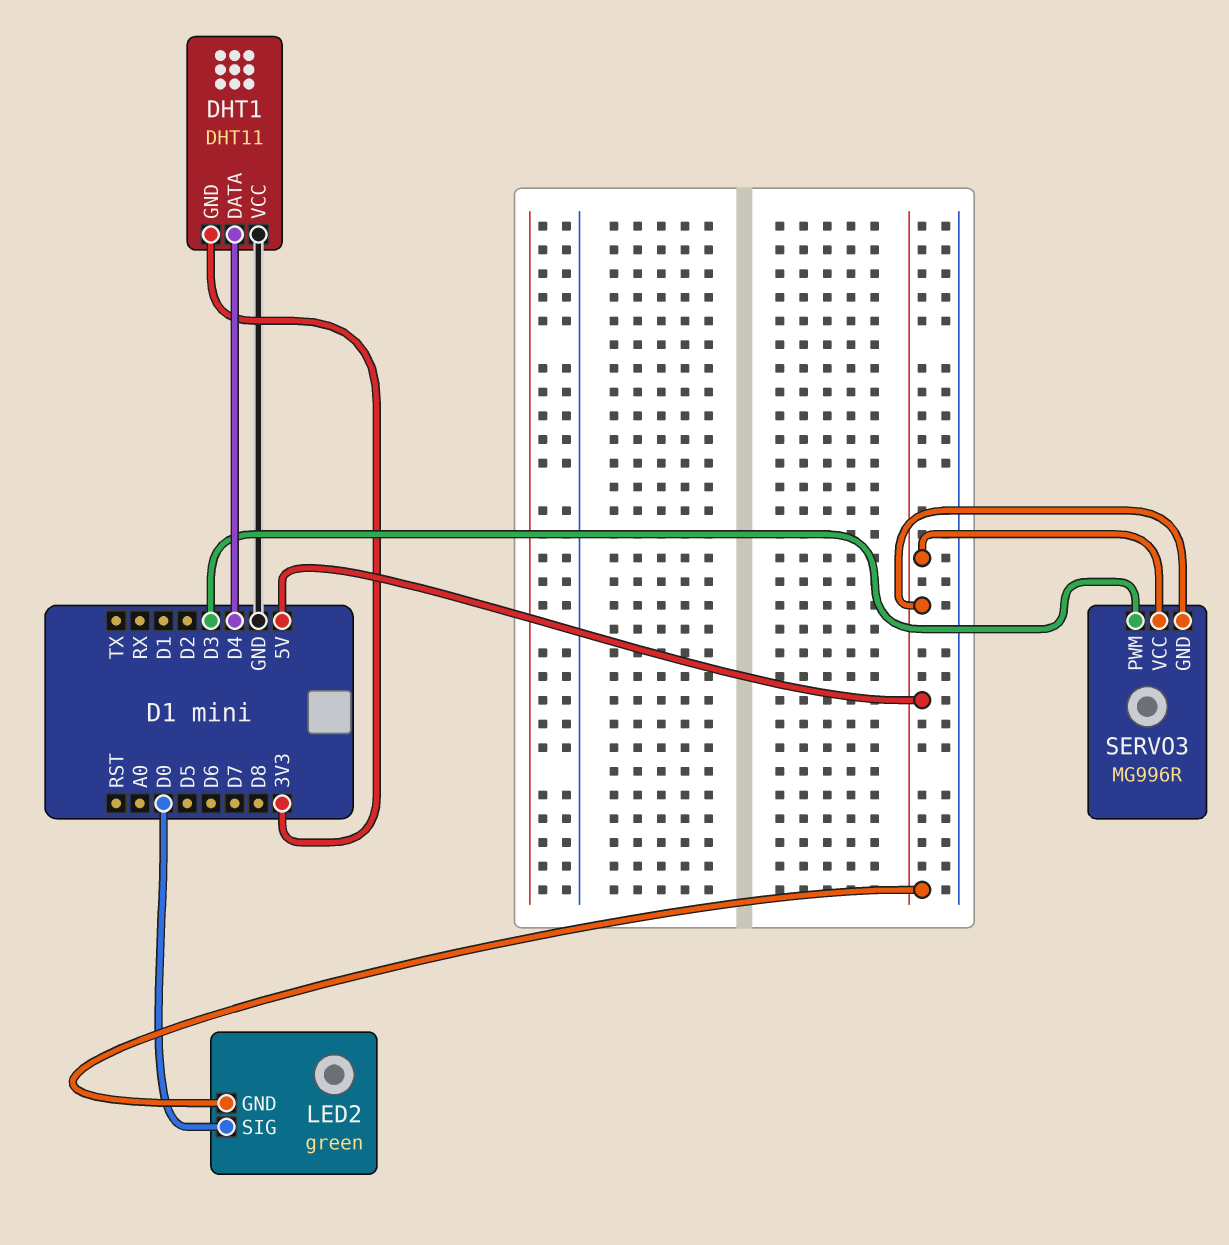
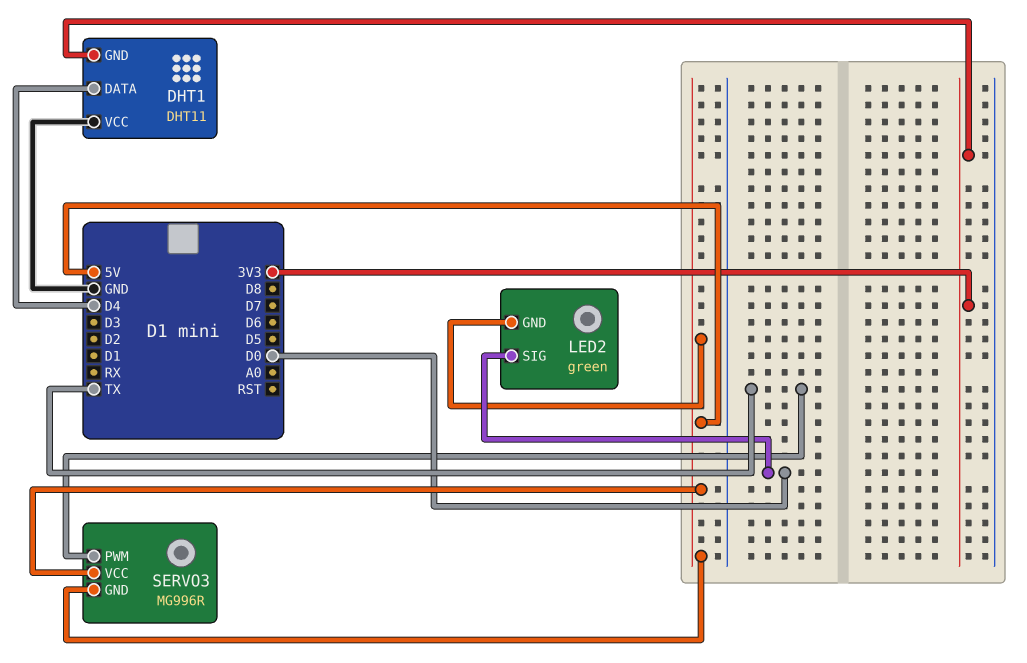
SERVO3 pin PWM: D3 -> TX

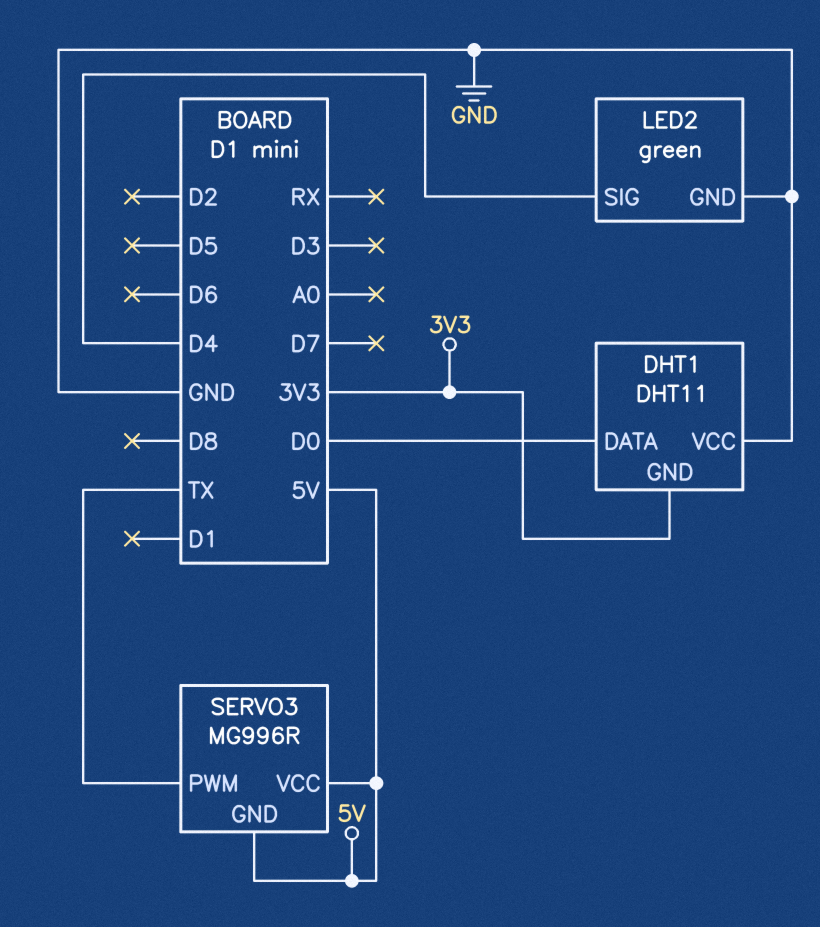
DHT1 pin DATA: D4 -> D0
LED2 pin GND: 5V -> GND
LED2 pin SIG: D0 -> D4

